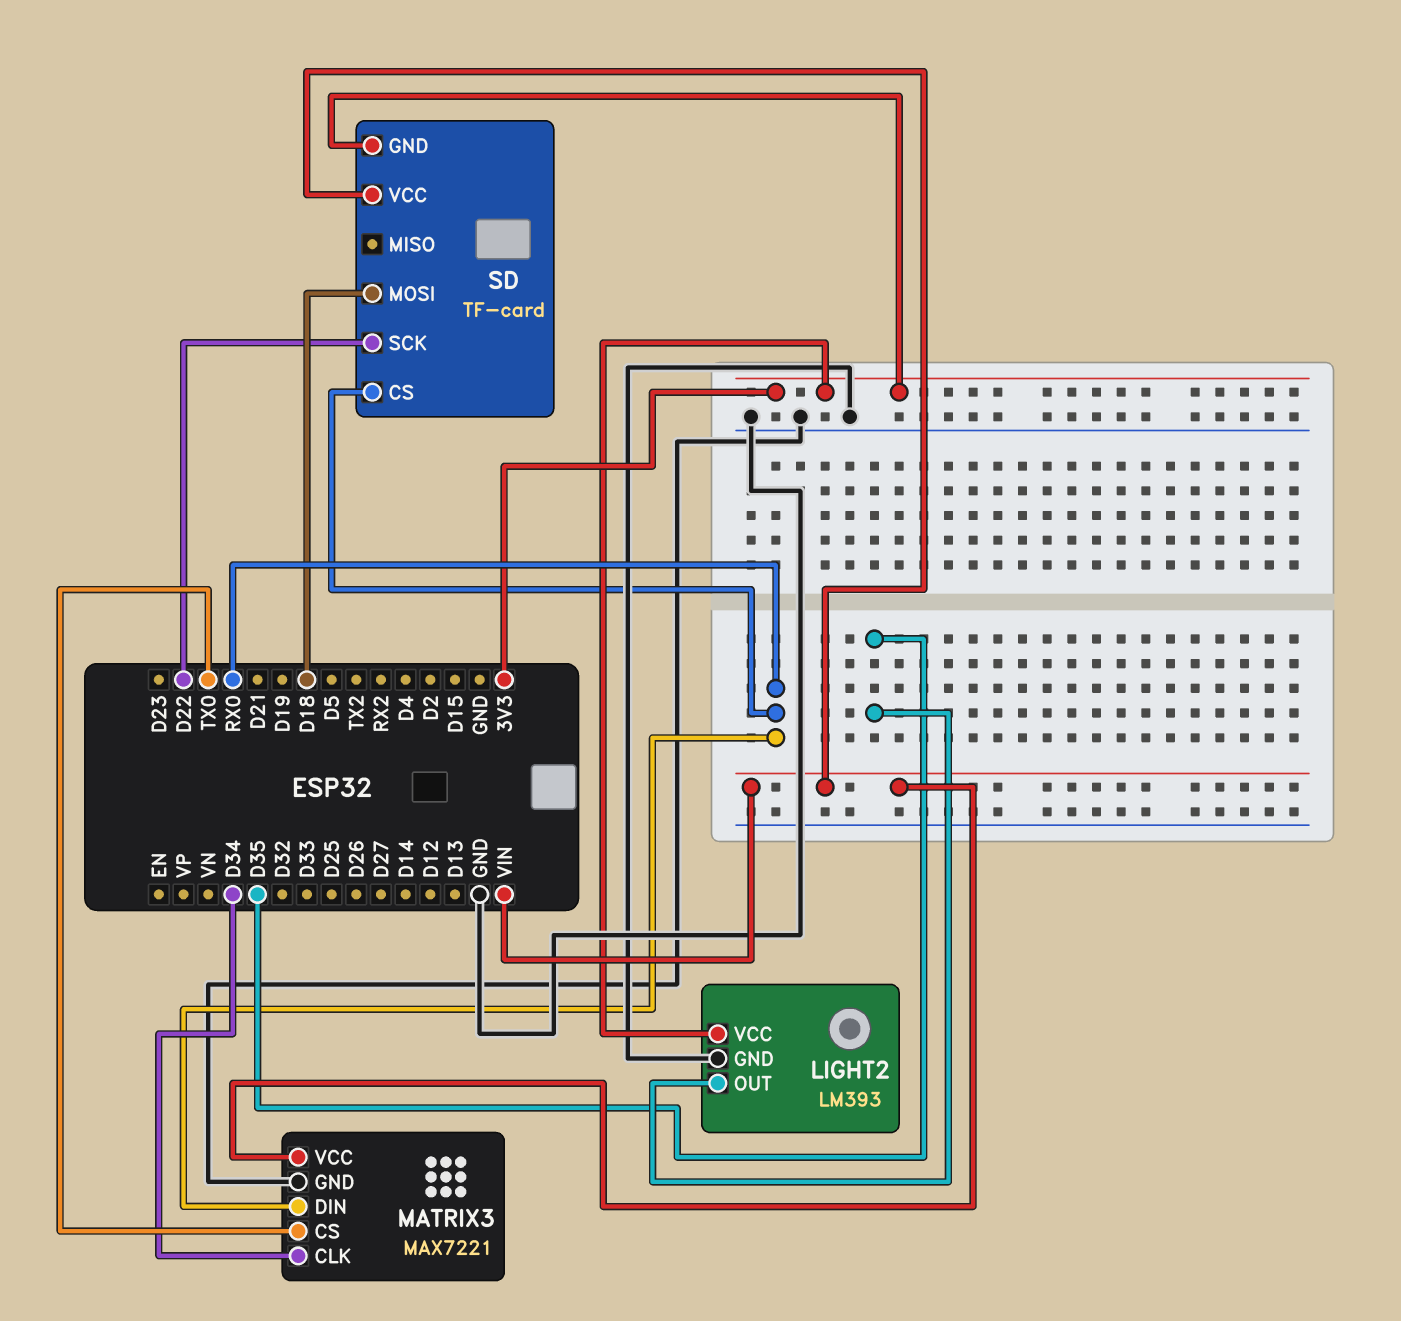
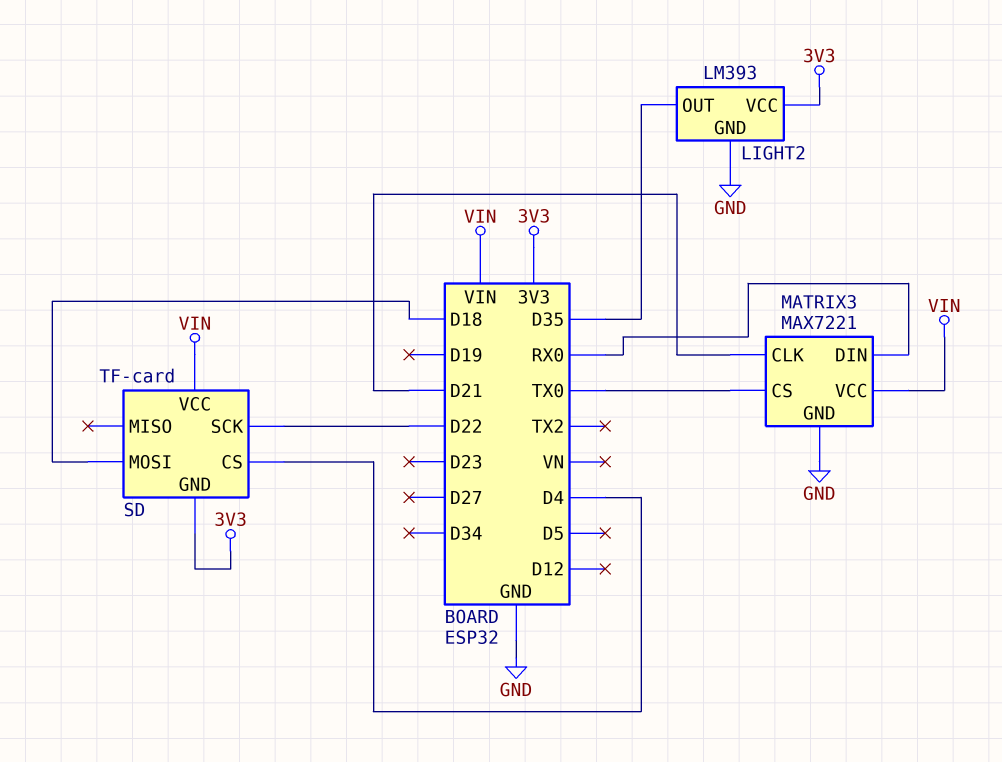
MATRIX3 pin CLK: D34 -> D21
SD pin CS: RX0 -> D4

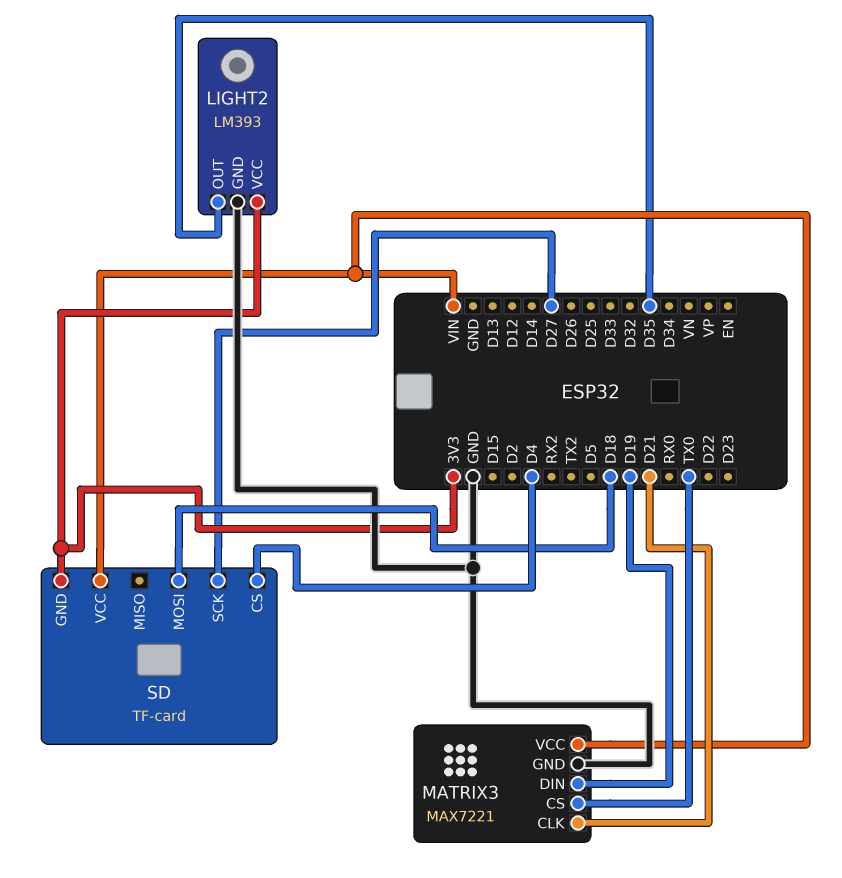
MATRIX3 pin DIN: RX0 -> D19
SD pin SCK: D22 -> D27

